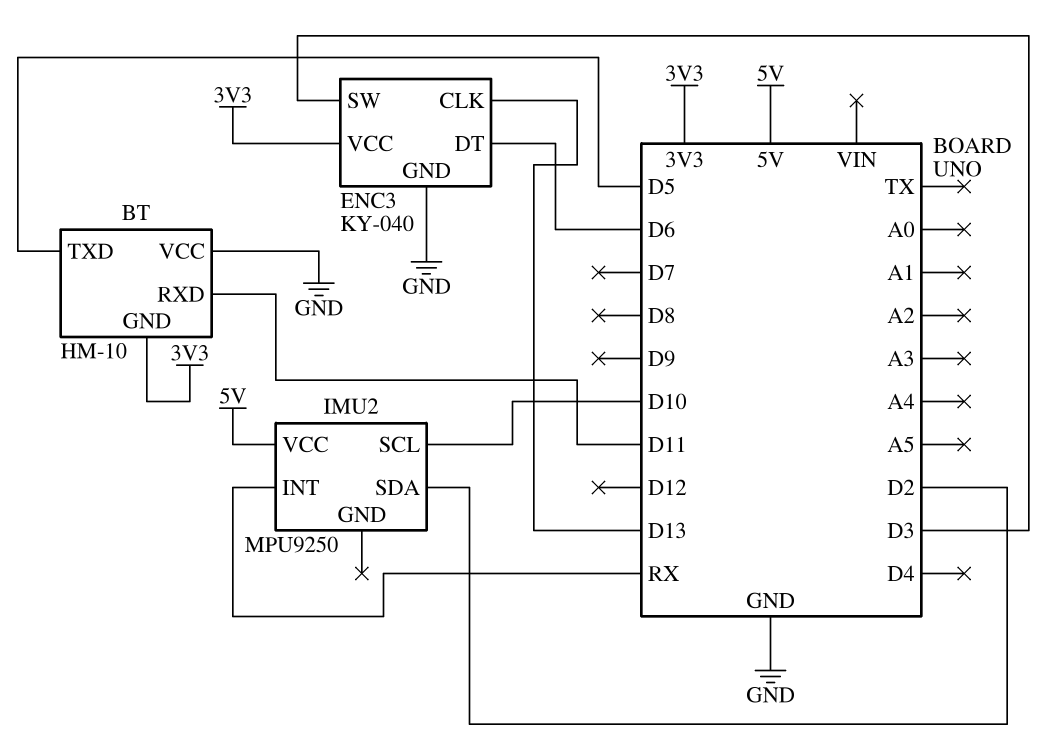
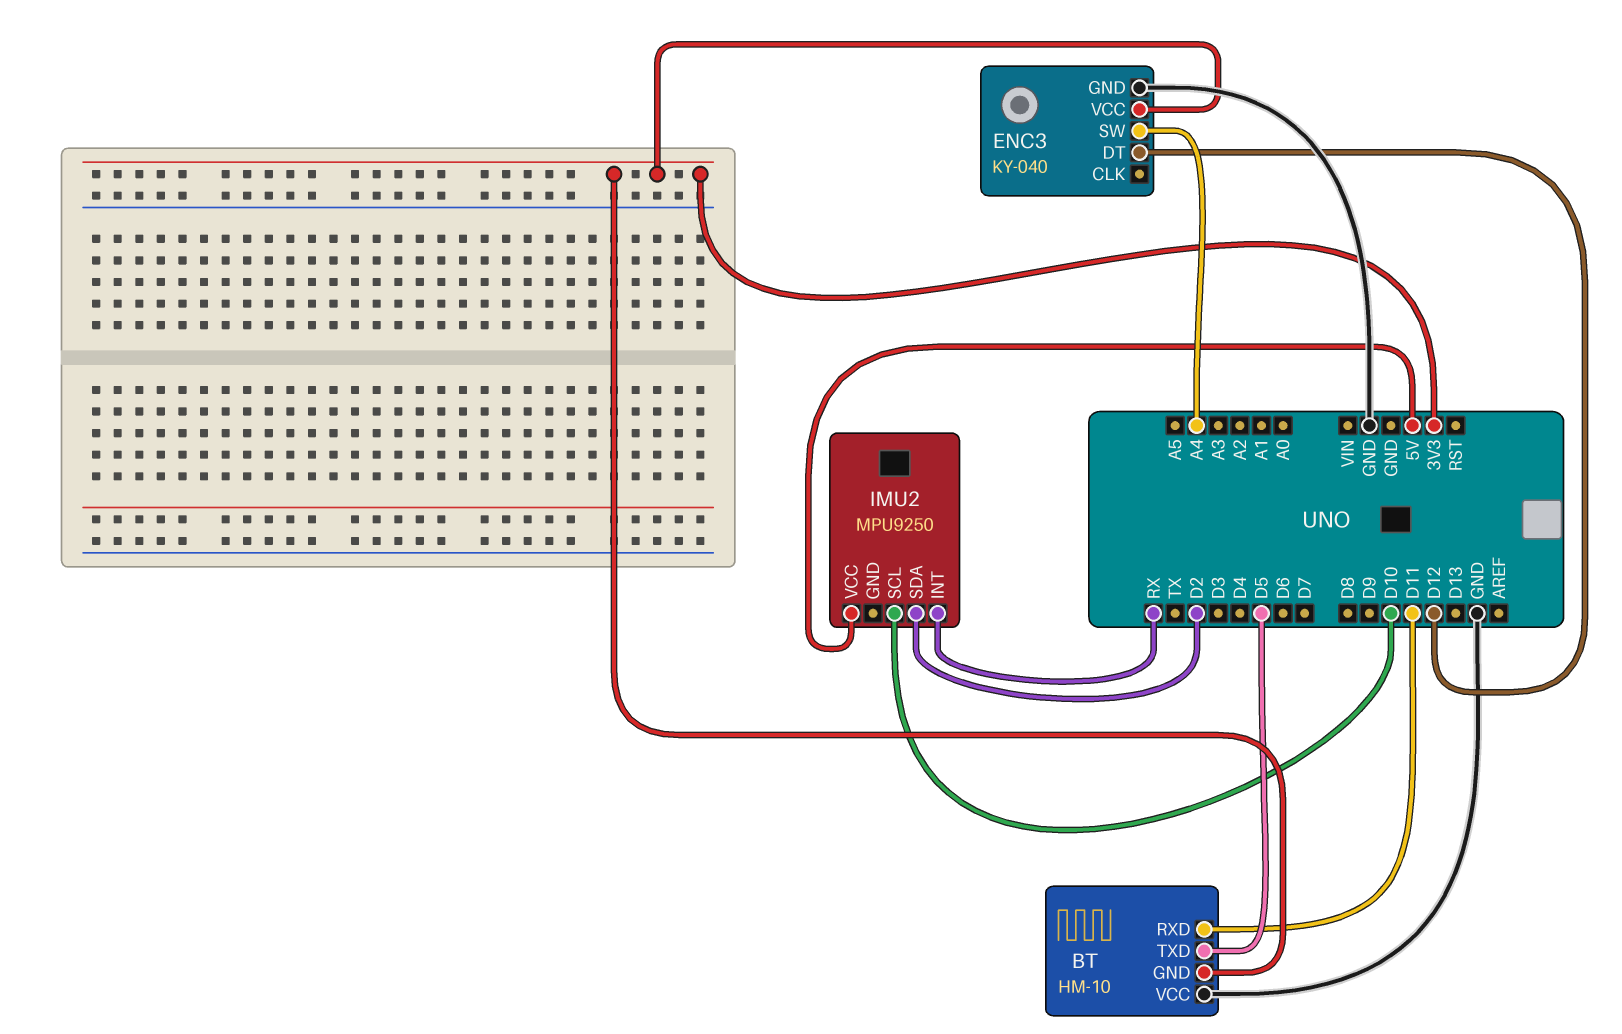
ENC3 pin CLK: D13 -> none
ENC3 pin DT: D6 -> D12
ENC3 pin SW: D3 -> A4

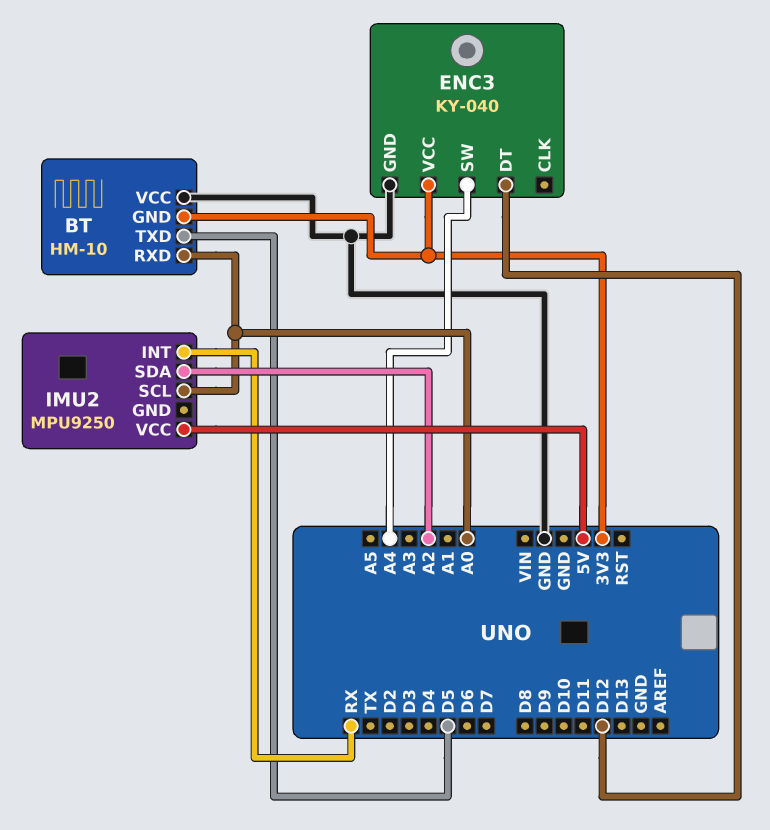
BT pin RXD: D11 -> A0
IMU2 pin SCL: D10 -> A0
IMU2 pin SDA: D2 -> A2

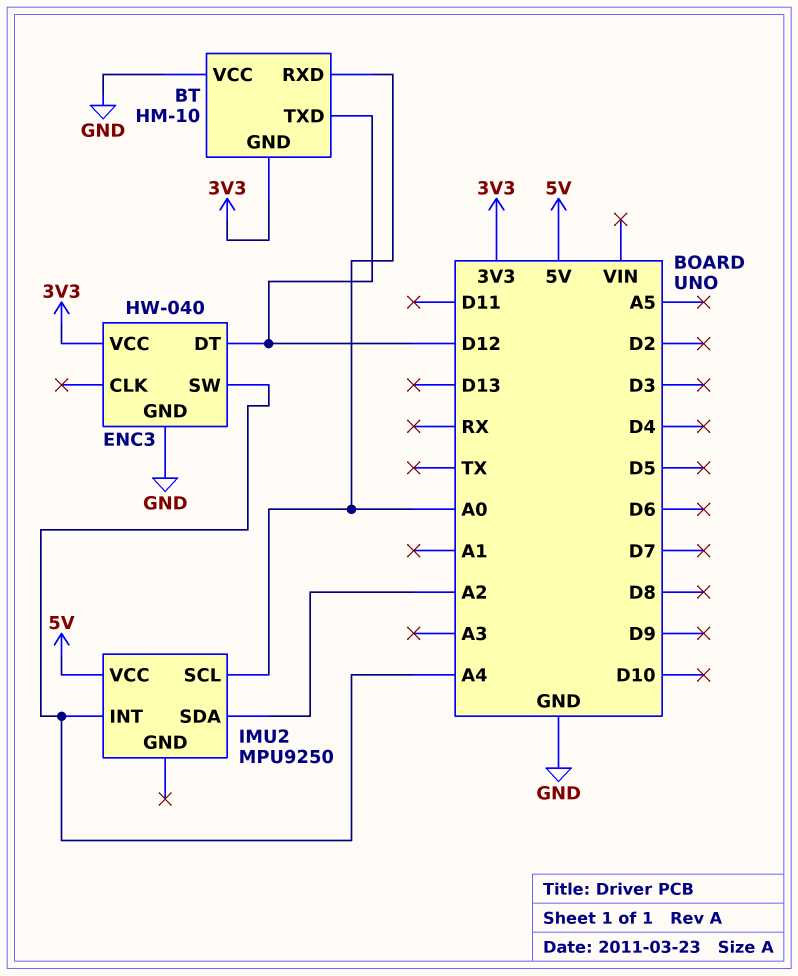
BT pin TXD: D5 -> D12
ENC3: KY-040 -> HW-040
IMU2 pin INT: RX -> A4

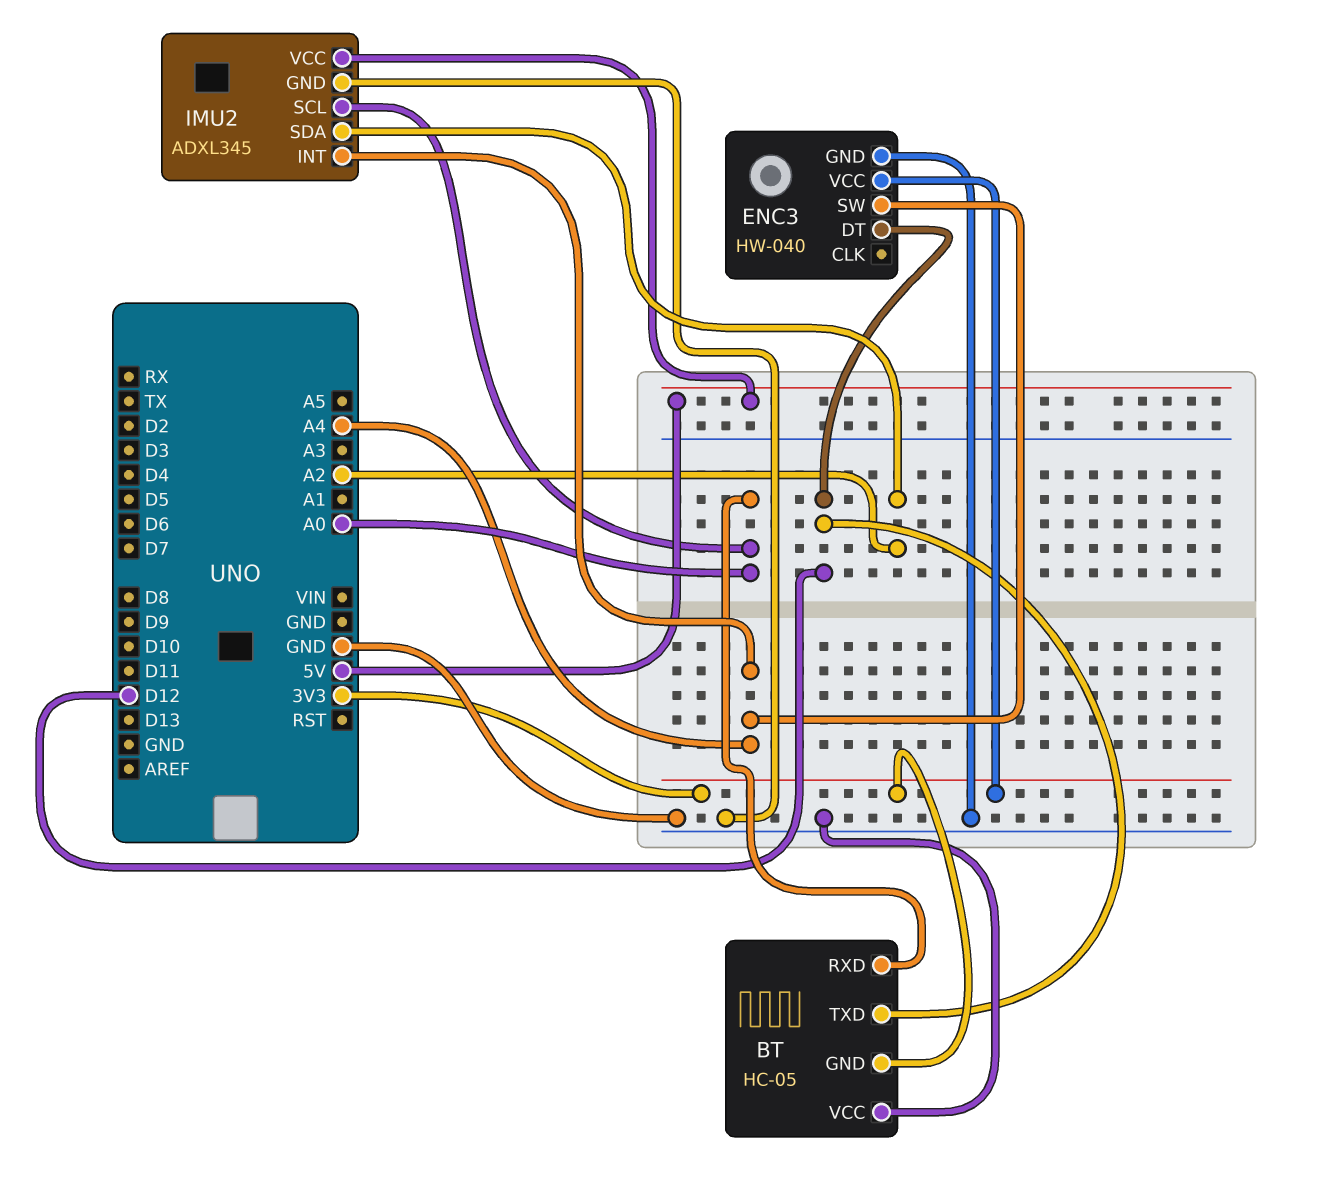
BT: HM-10 -> HC-05
IMU2: MPU9250 -> ADXL345
IMU2 pin GND: none -> GND

